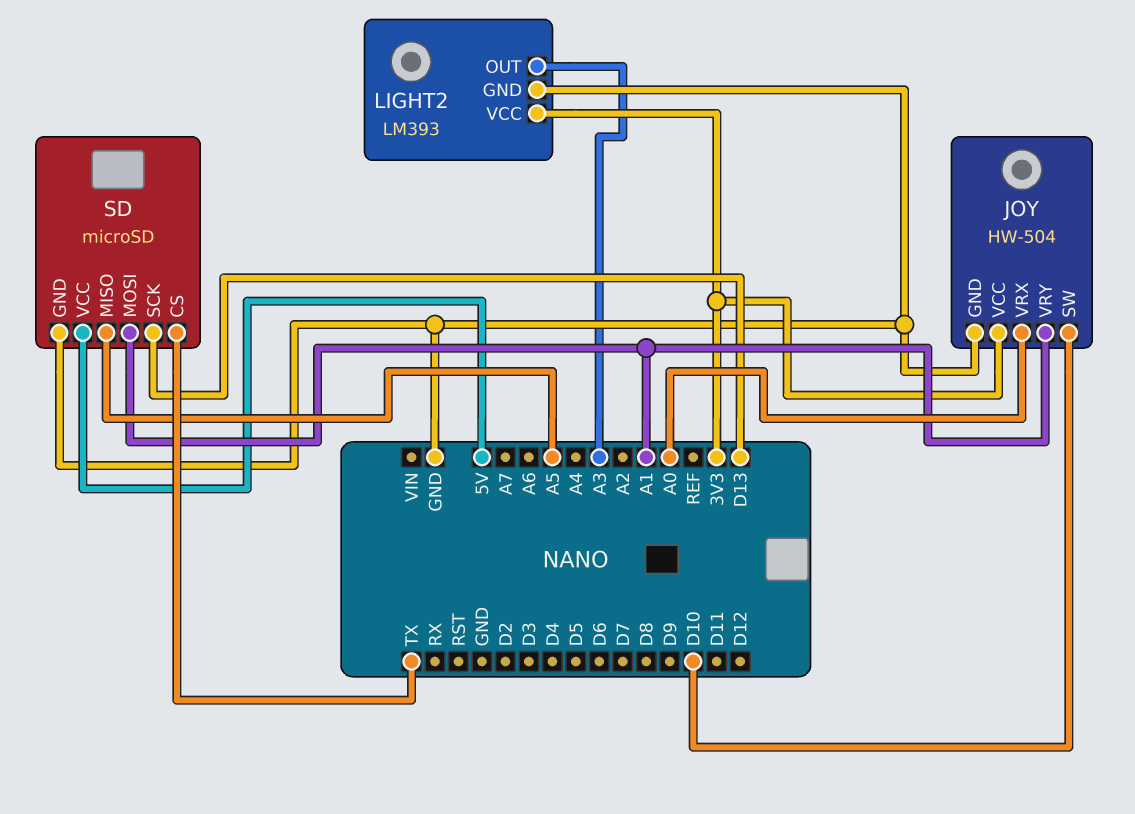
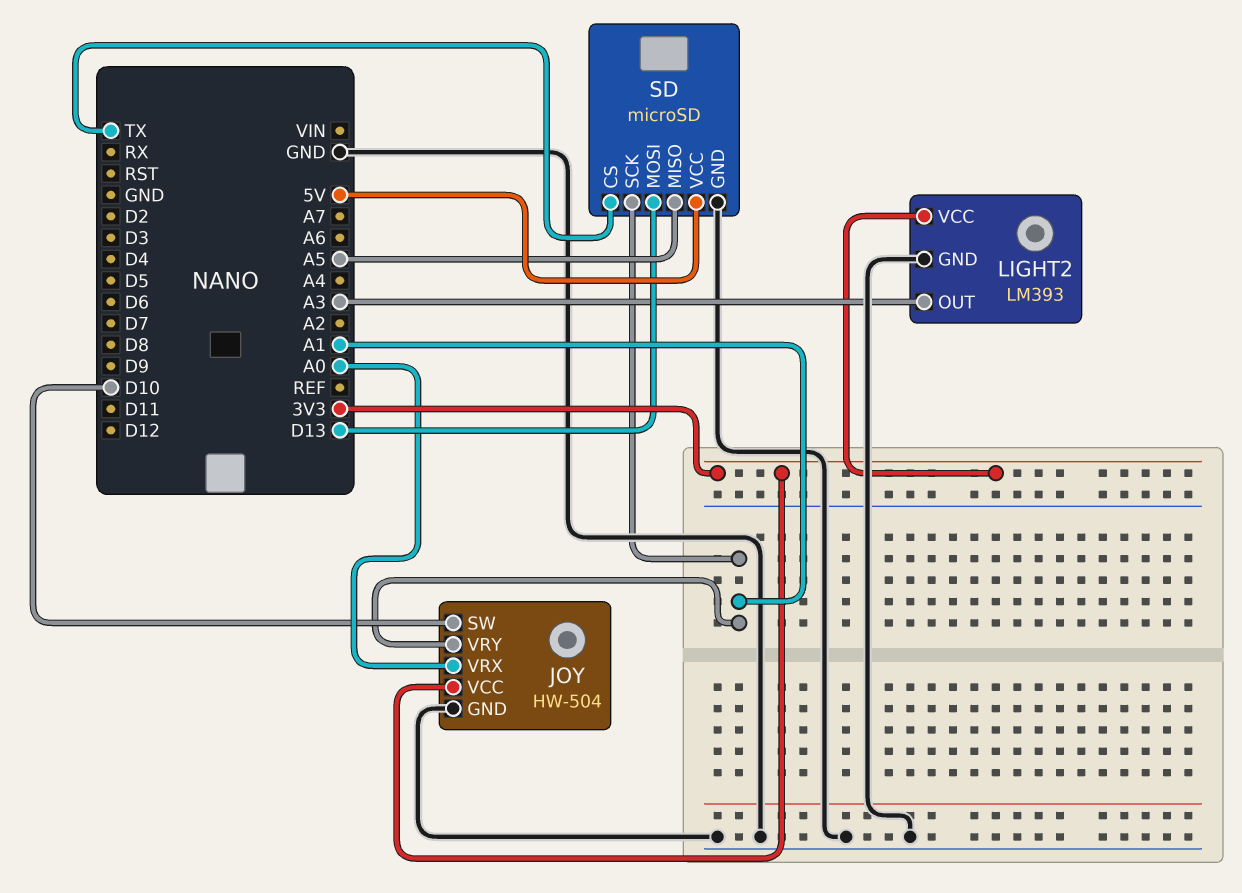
SD pin MOSI: A1 -> D13
SD pin SCK: D13 -> A1

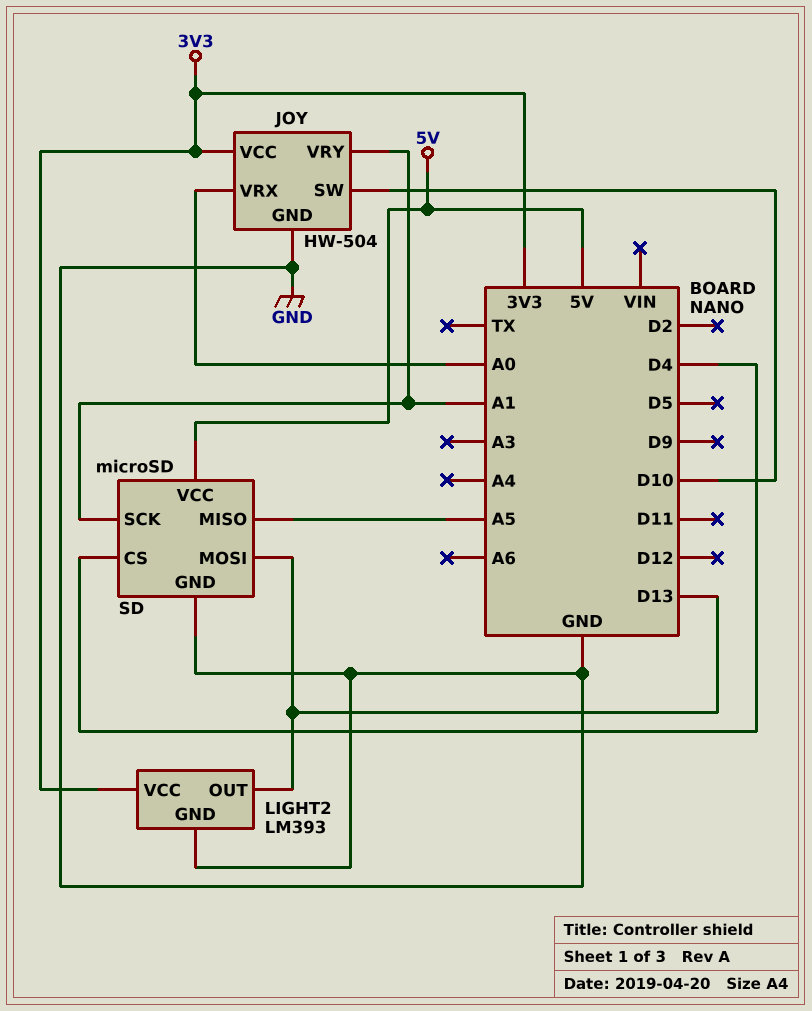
LIGHT2 pin OUT: A3 -> D13
SD pin CS: TX -> D4

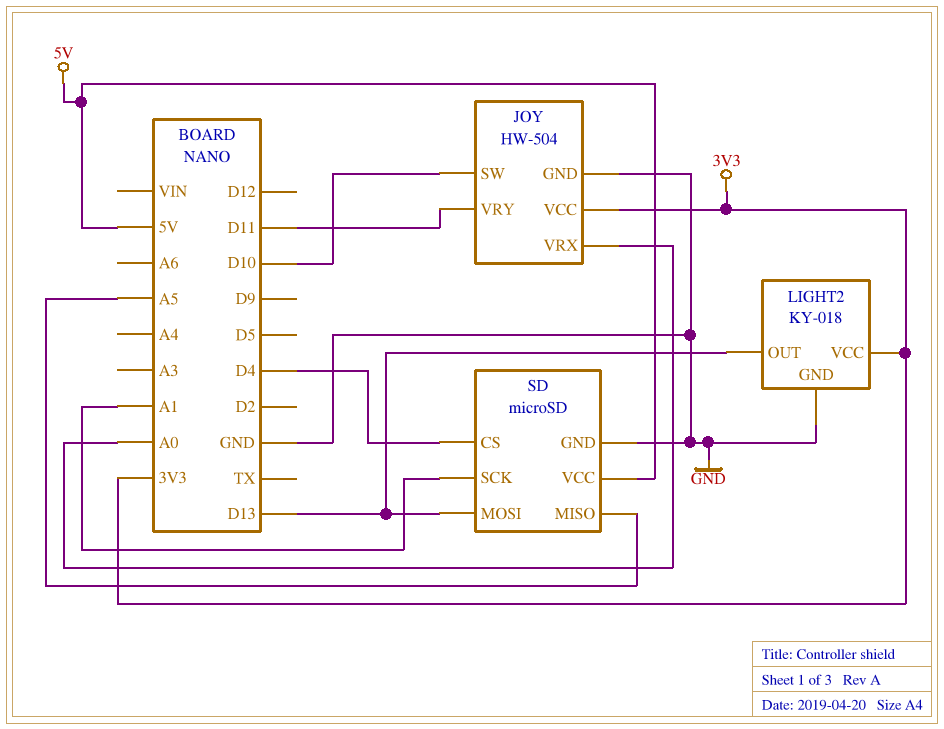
JOY pin VRY: A1 -> D11
LIGHT2: LM393 -> KY-018

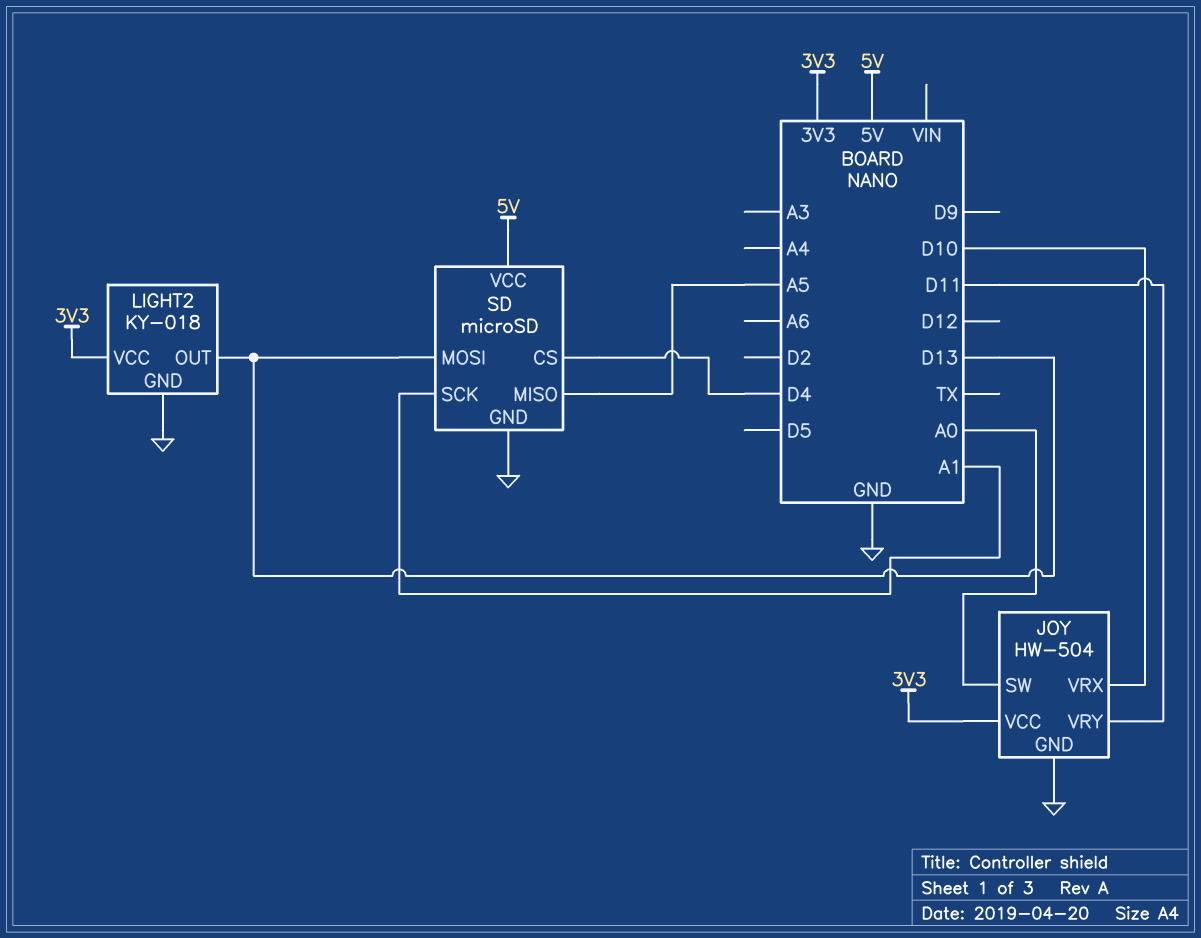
JOY pin SW: D10 -> A0
JOY pin VRX: A0 -> D10

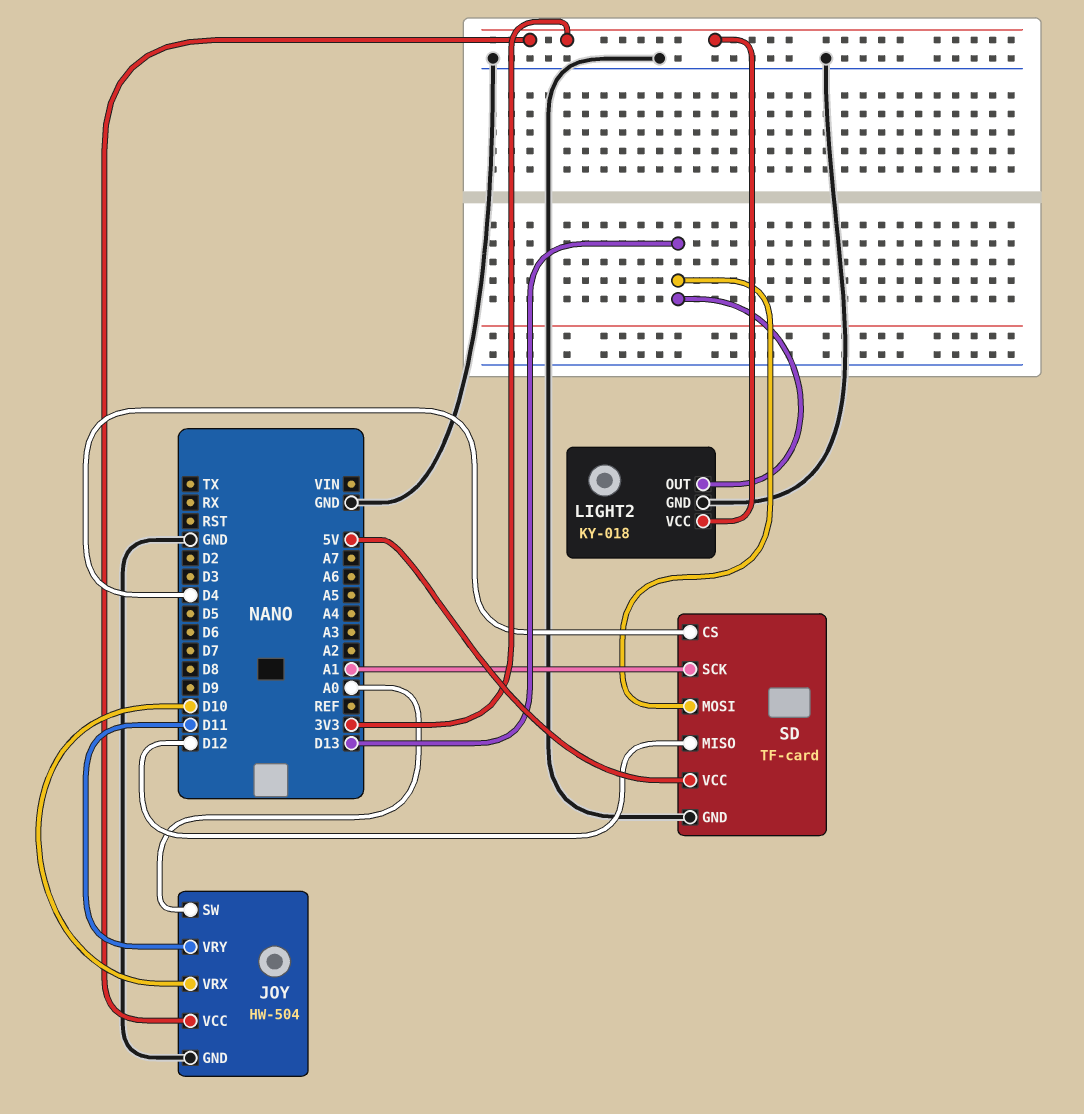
SD: microSD -> TF-card
SD pin MISO: A5 -> D12

